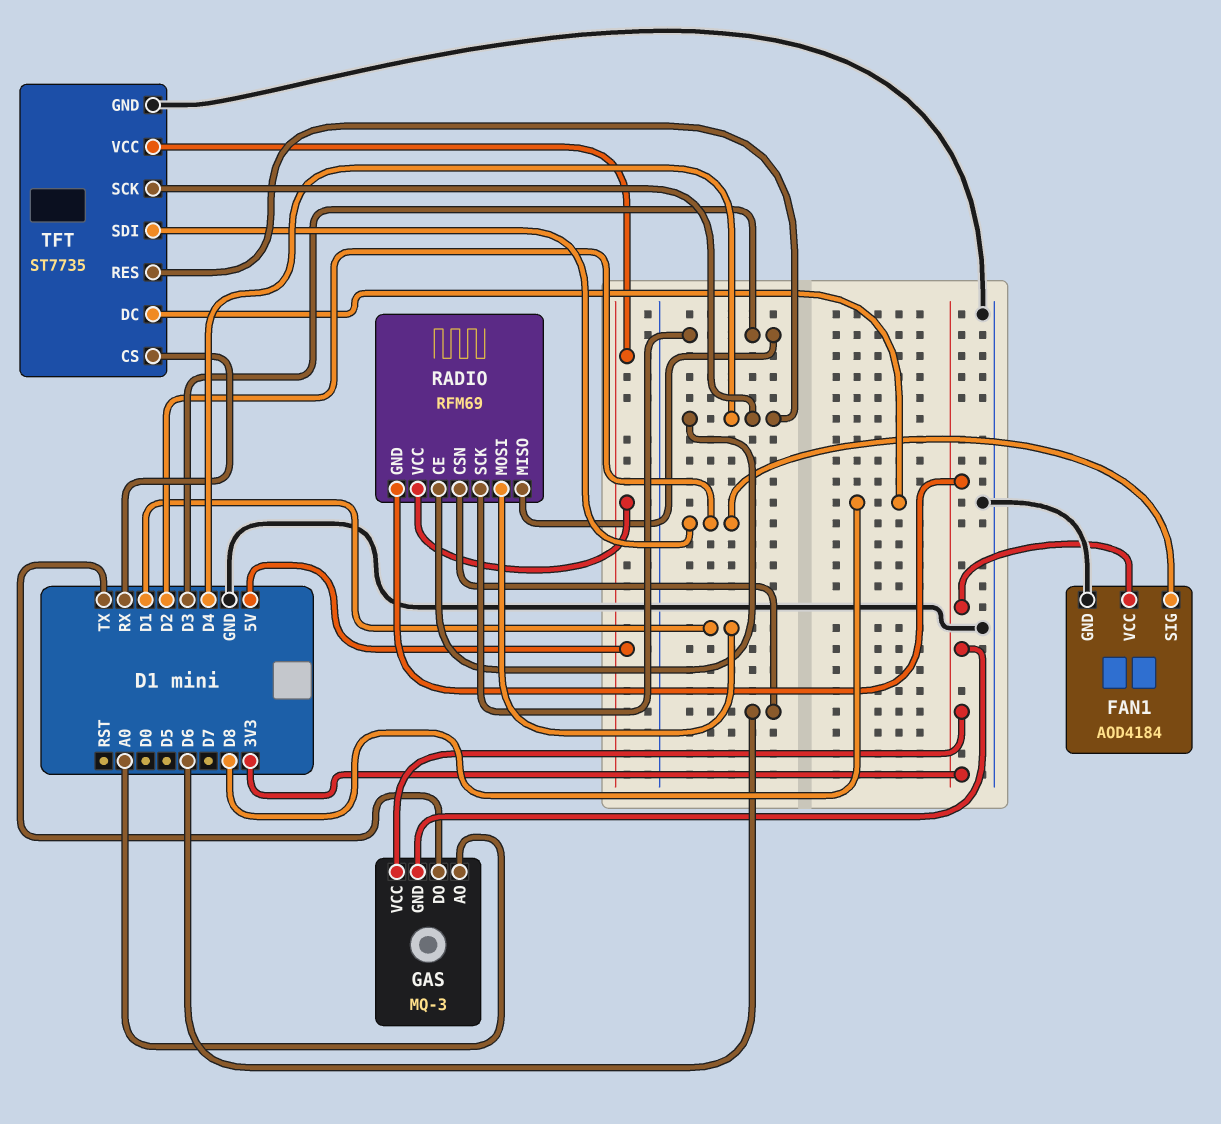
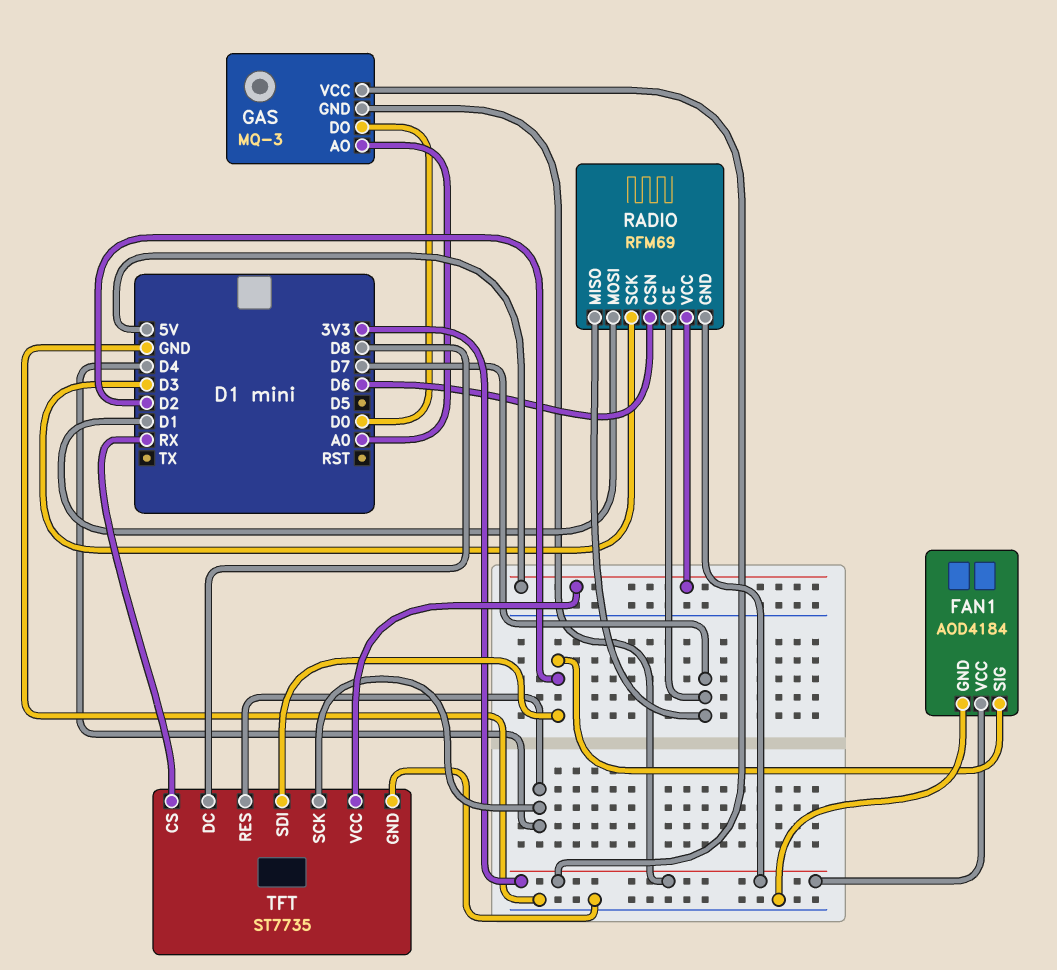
GAS pin DO: TX -> D0
RADIO pin CE: D4 -> D7
RADIO pin MISO: D3 -> D7

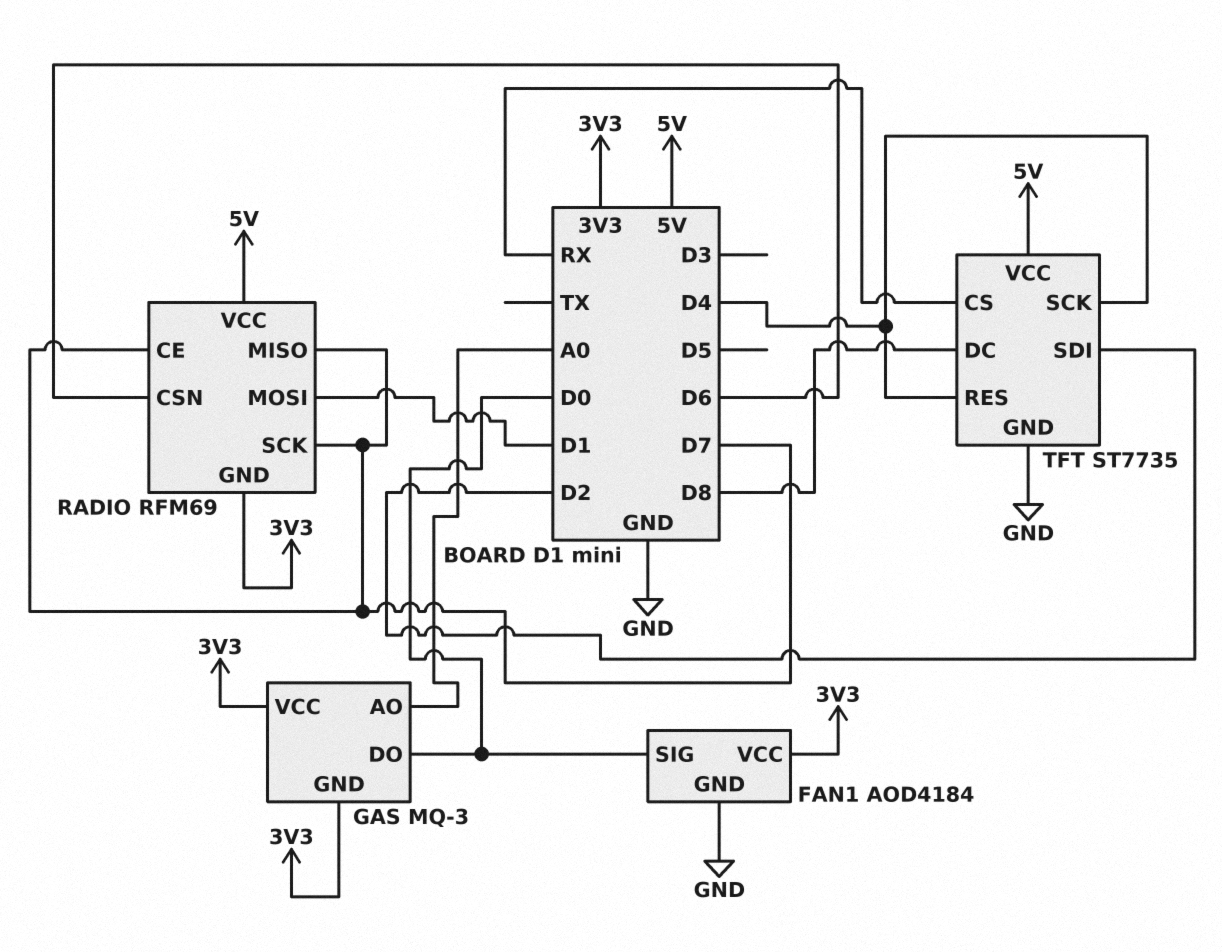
FAN1 pin SIG: D2 -> D0
RADIO pin SCK: D3 -> D7

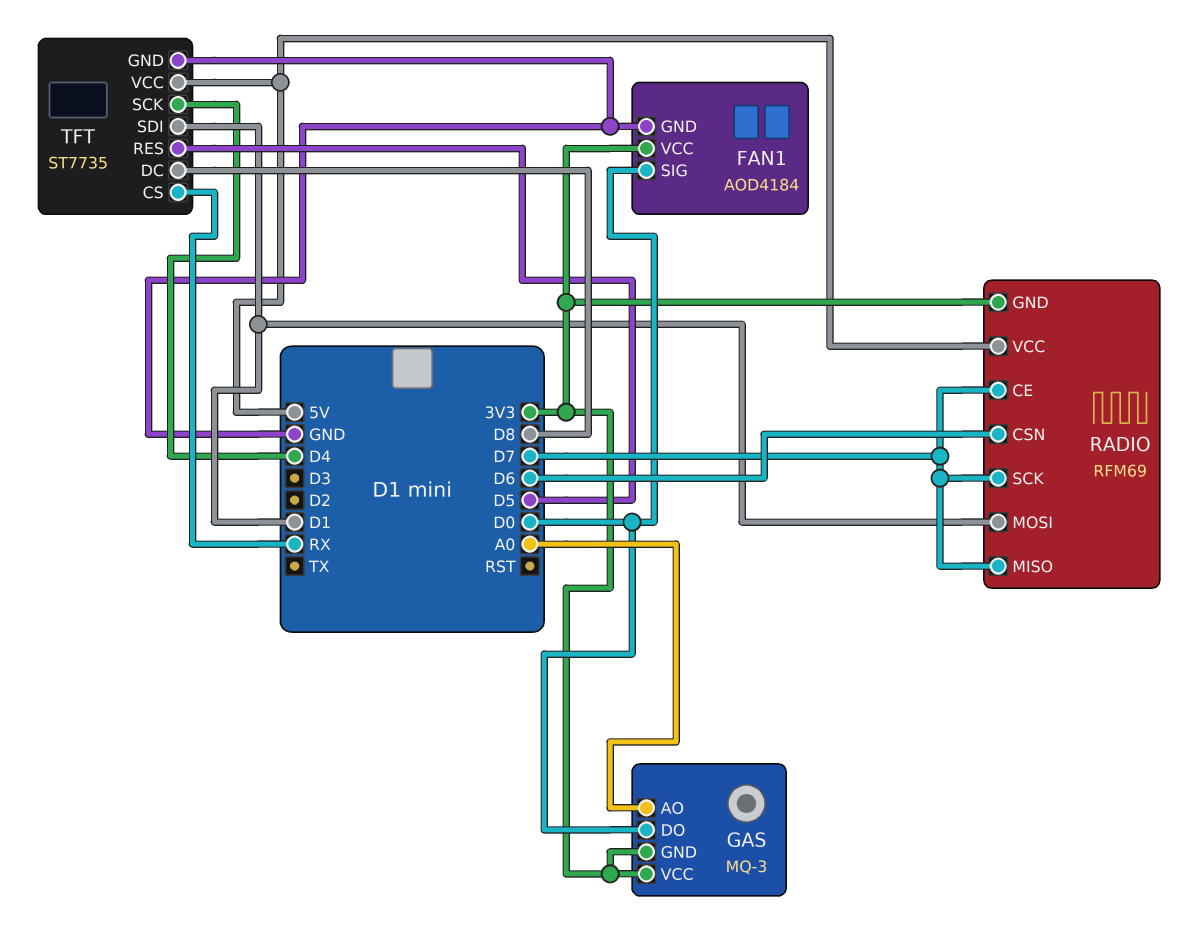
TFT pin RES: D4 -> D5
TFT pin SDI: D2 -> D1

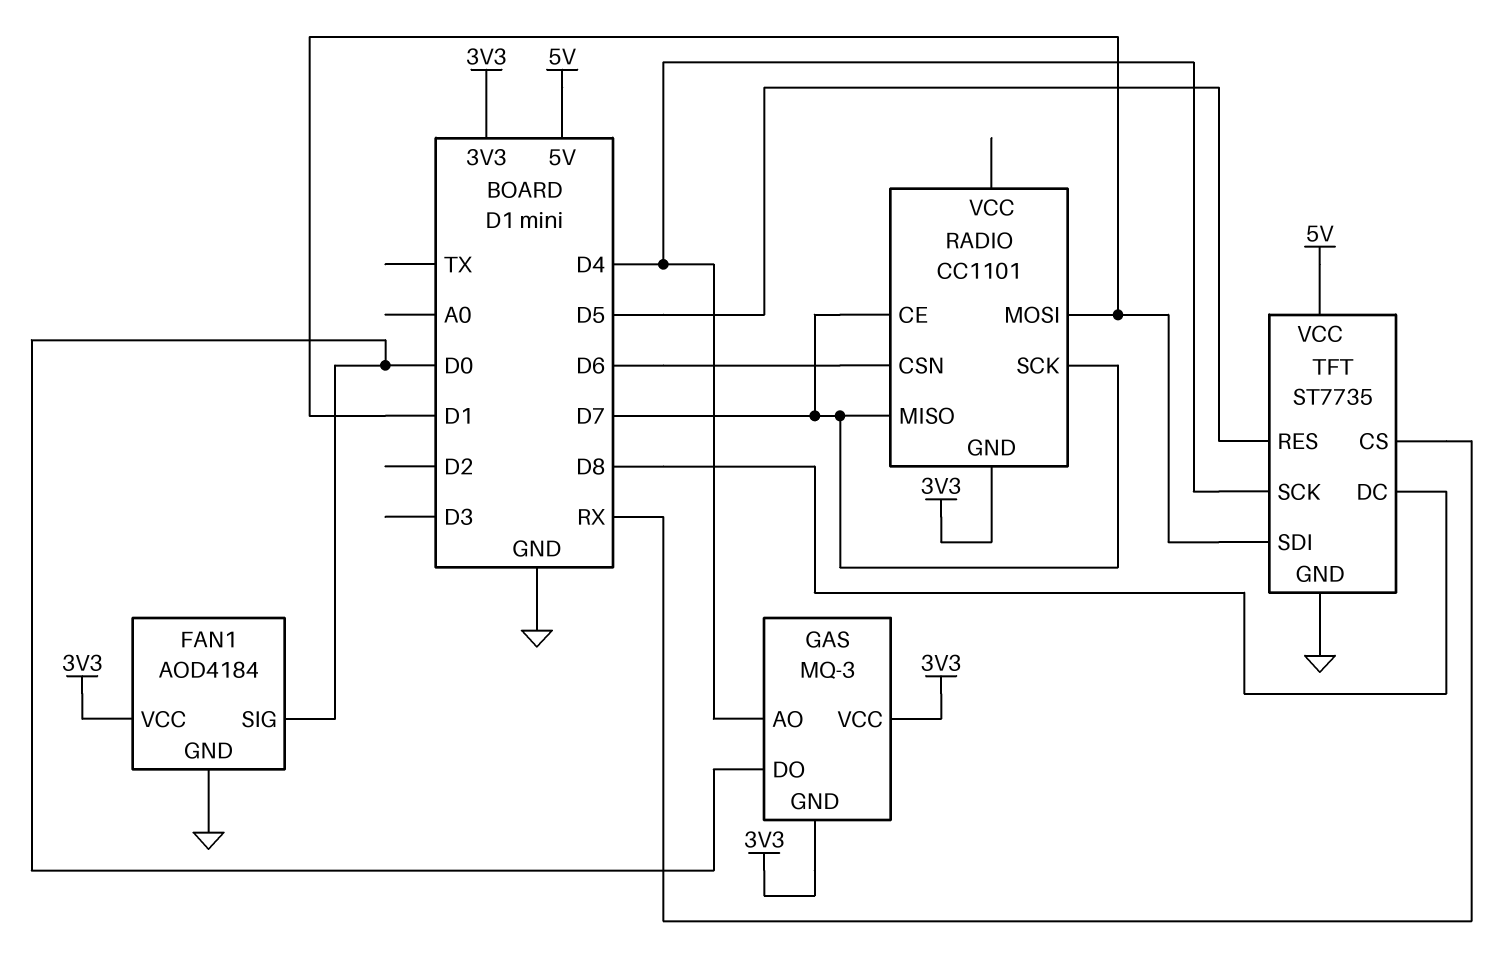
GAS pin AO: A0 -> D4
RADIO: RFM69 -> CC1101
RADIO pin VCC: 5V -> none

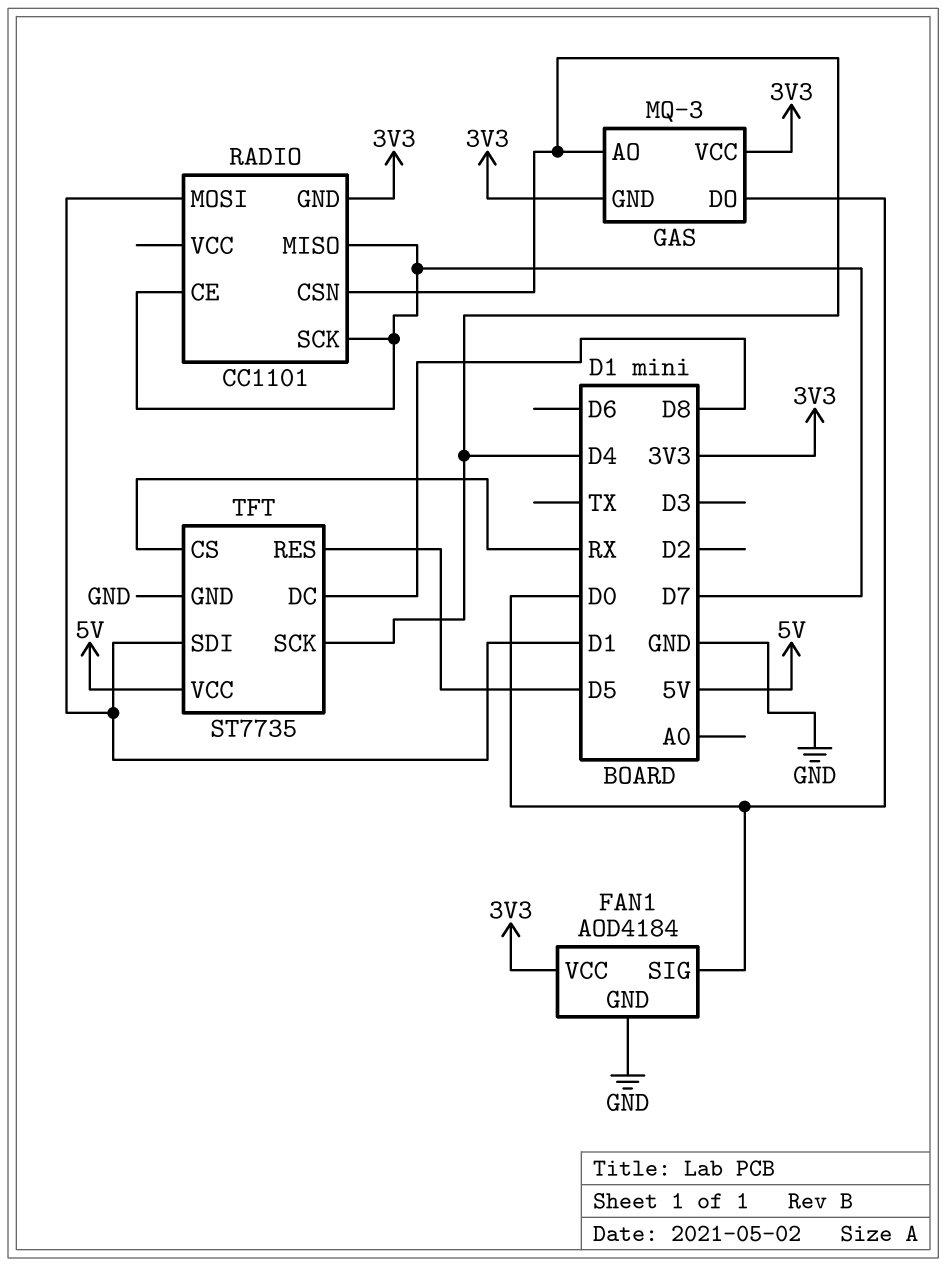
RADIO pin CSN: D6 -> D4

